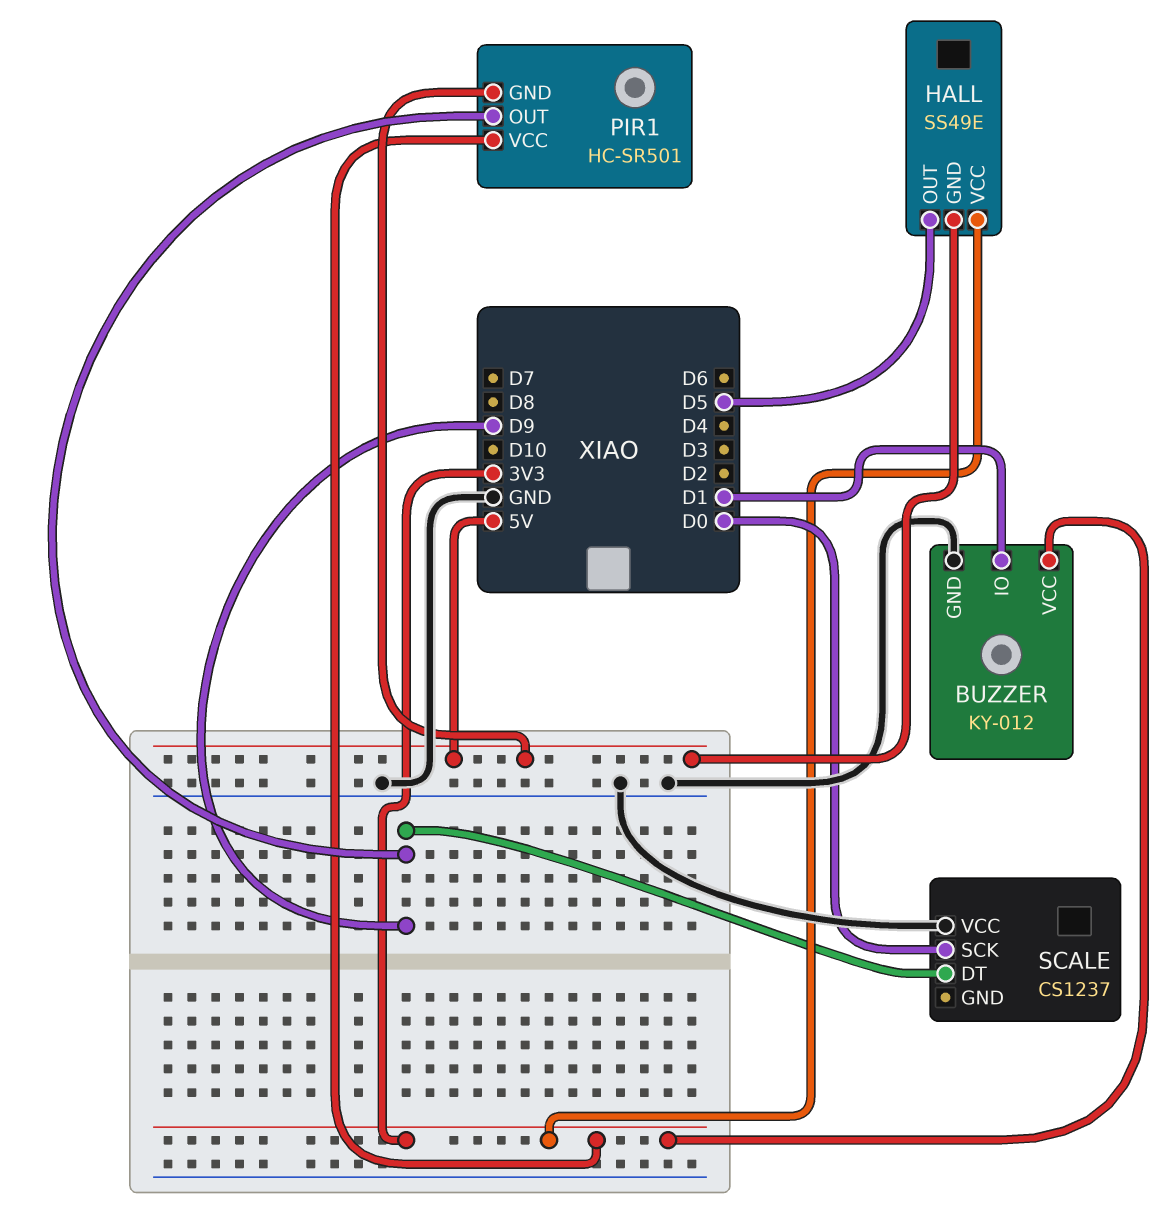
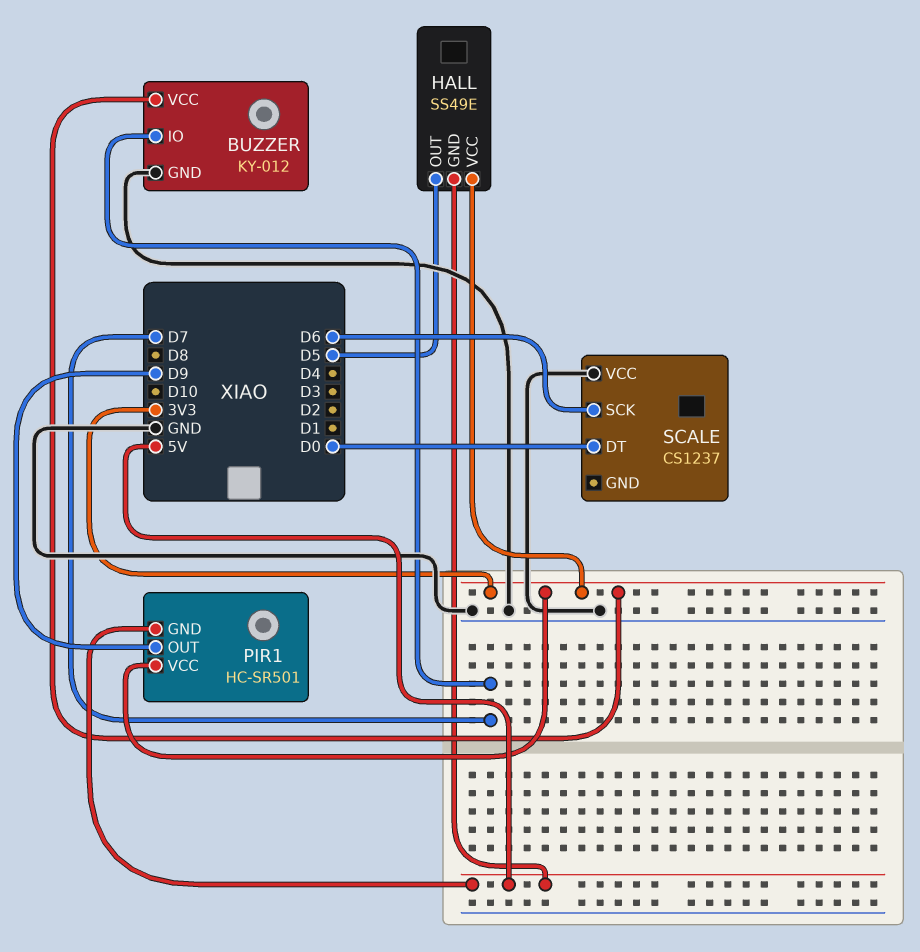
BUZZER pin IO: D1 -> D7
SCALE pin DT: D9 -> D0
SCALE pin SCK: D0 -> D6

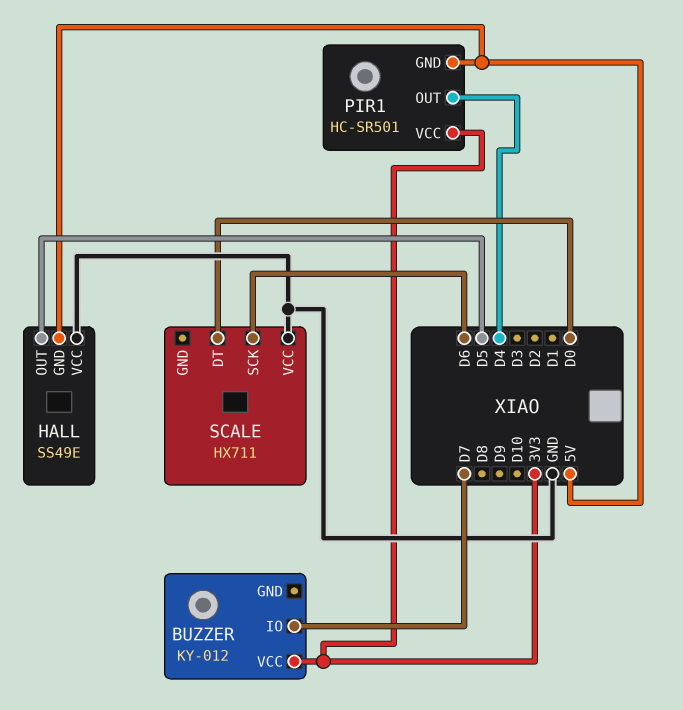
BUZZER pin GND: GND -> none
HALL pin VCC: 3V3 -> GND
PIR1 pin OUT: D9 -> D4
SCALE: CS1237 -> HX711

